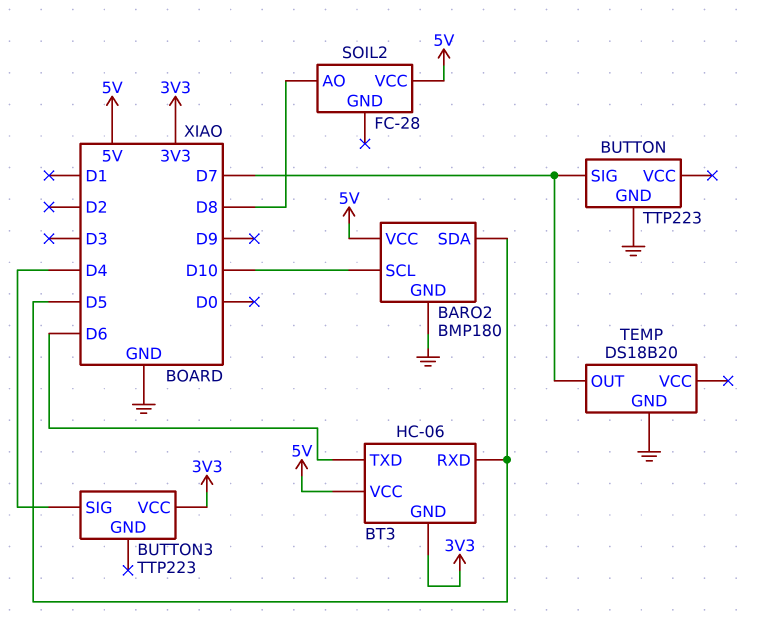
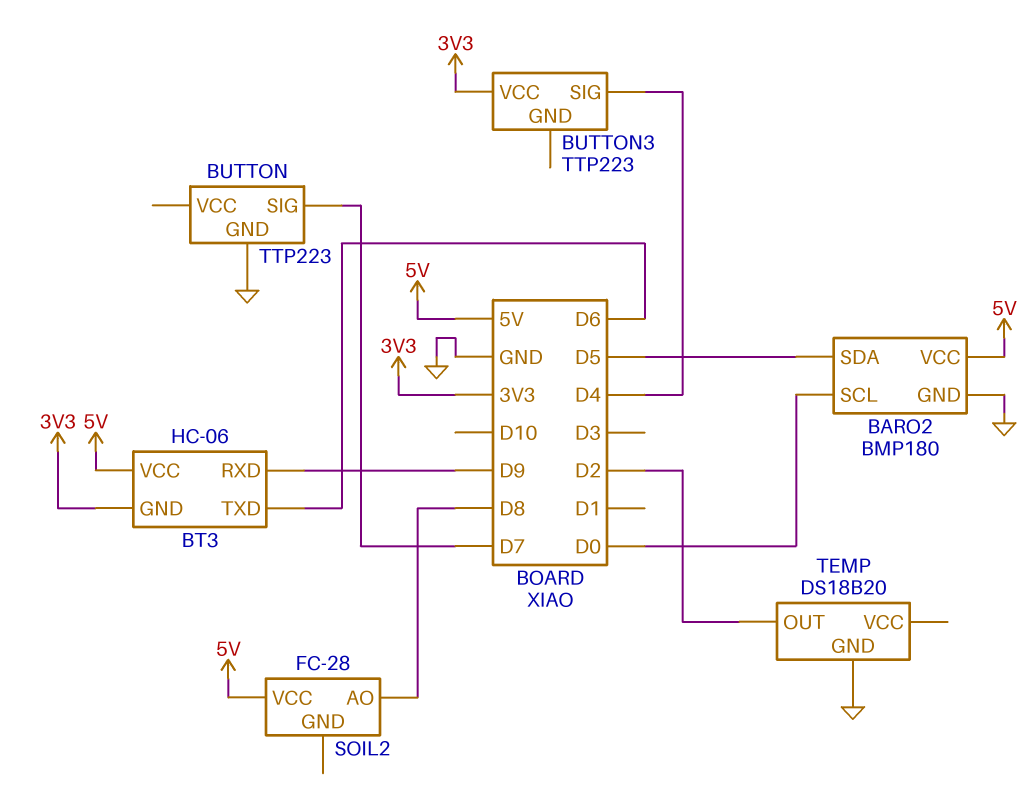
BARO2 pin SCL: D10 -> D0
BT3 pin RXD: D5 -> D9
TEMP pin OUT: D7 -> D2

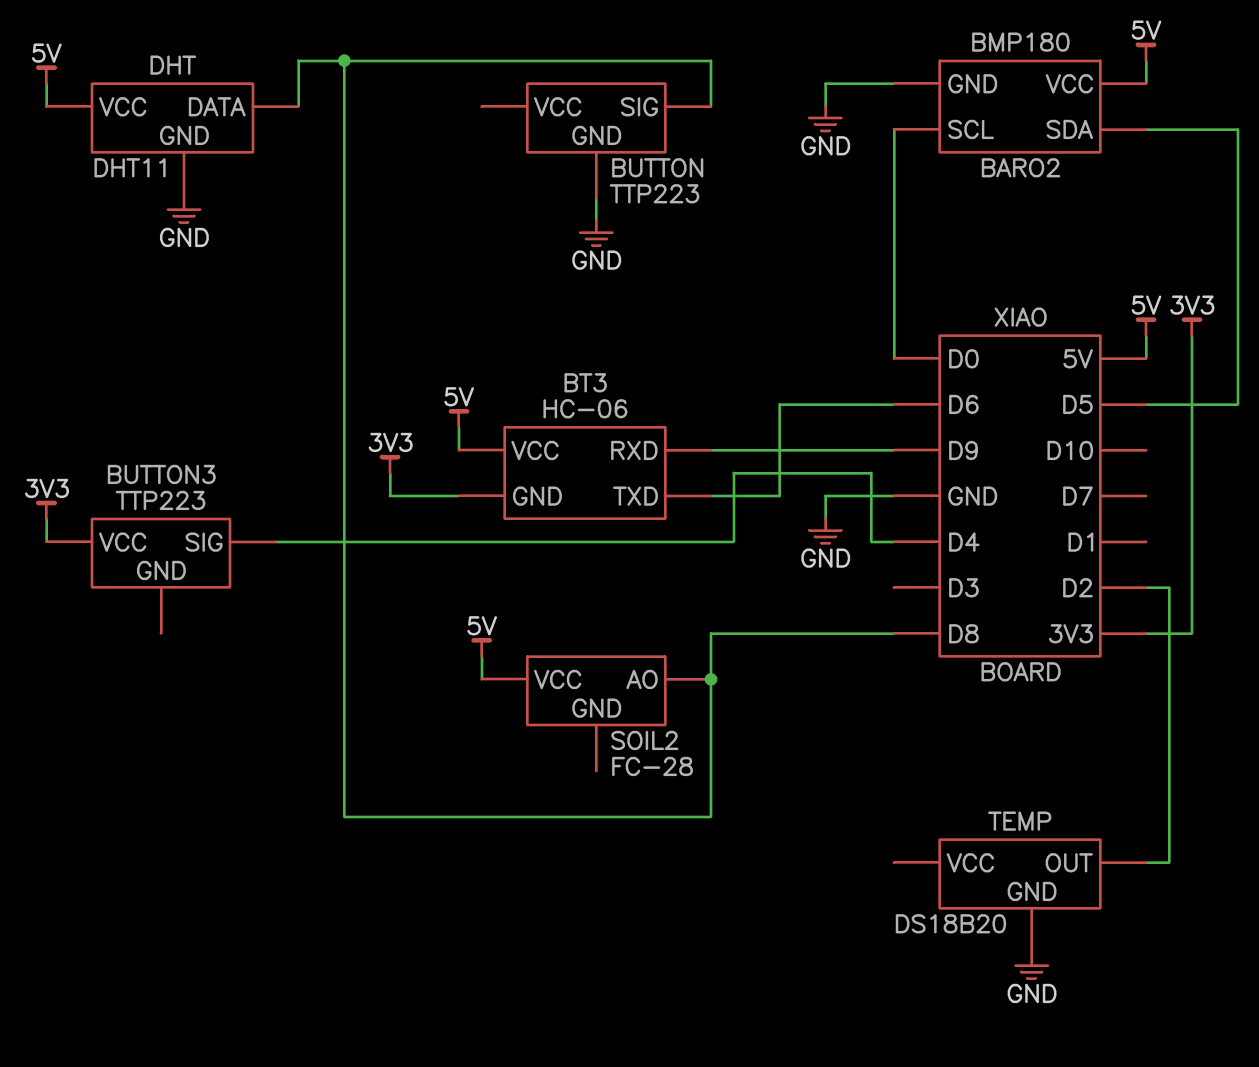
BUTTON pin SIG: D7 -> D8
DHT: none -> DHT11
DHT pin DATA: none -> D8
DHT pin GND: none -> GND
DHT pin VCC: none -> 5V

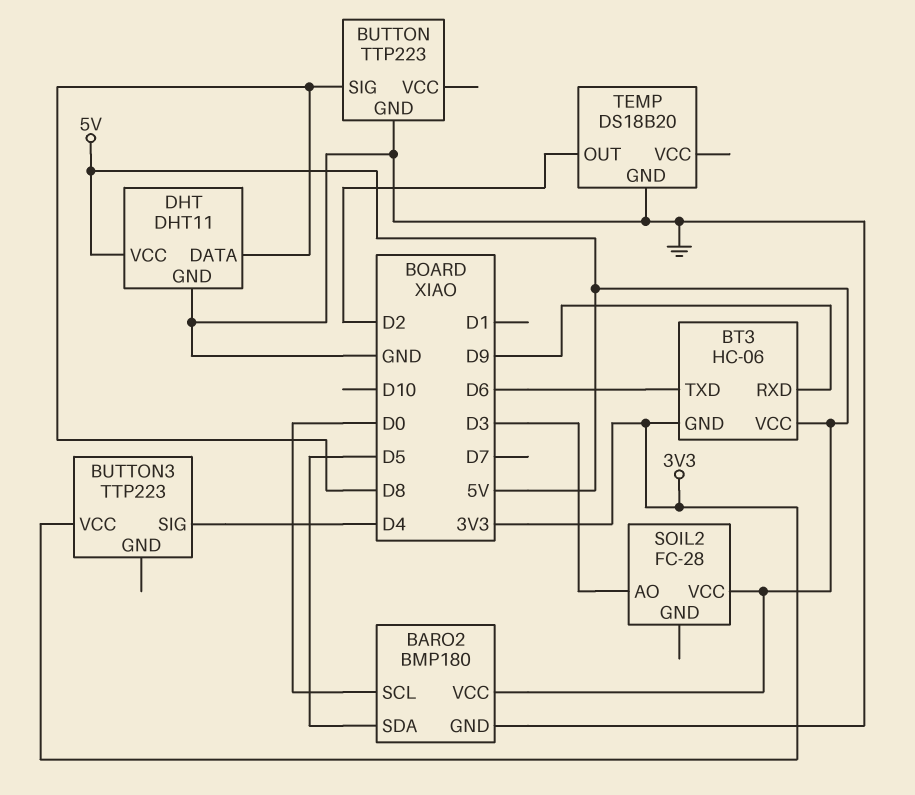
SOIL2 pin AO: D8 -> D3

